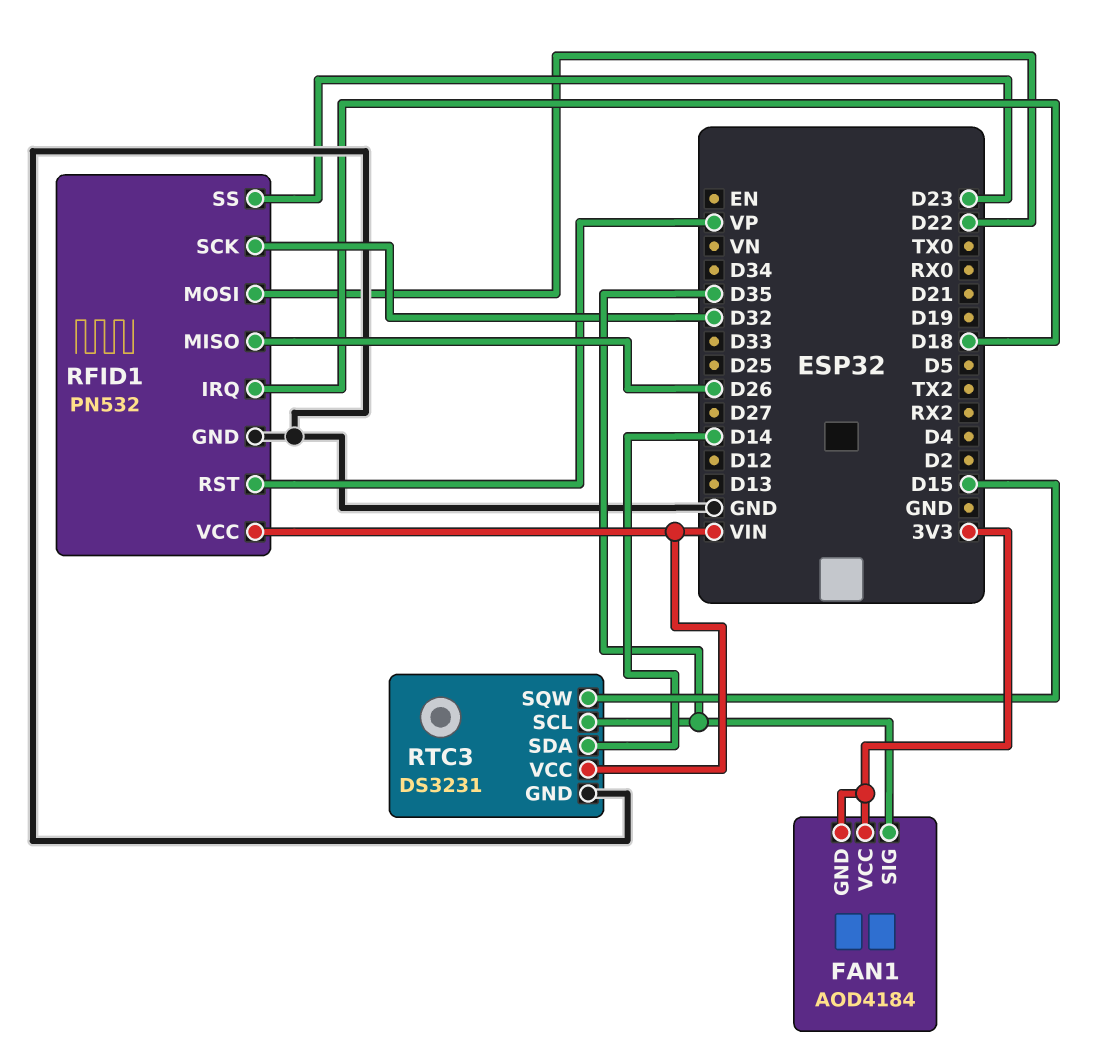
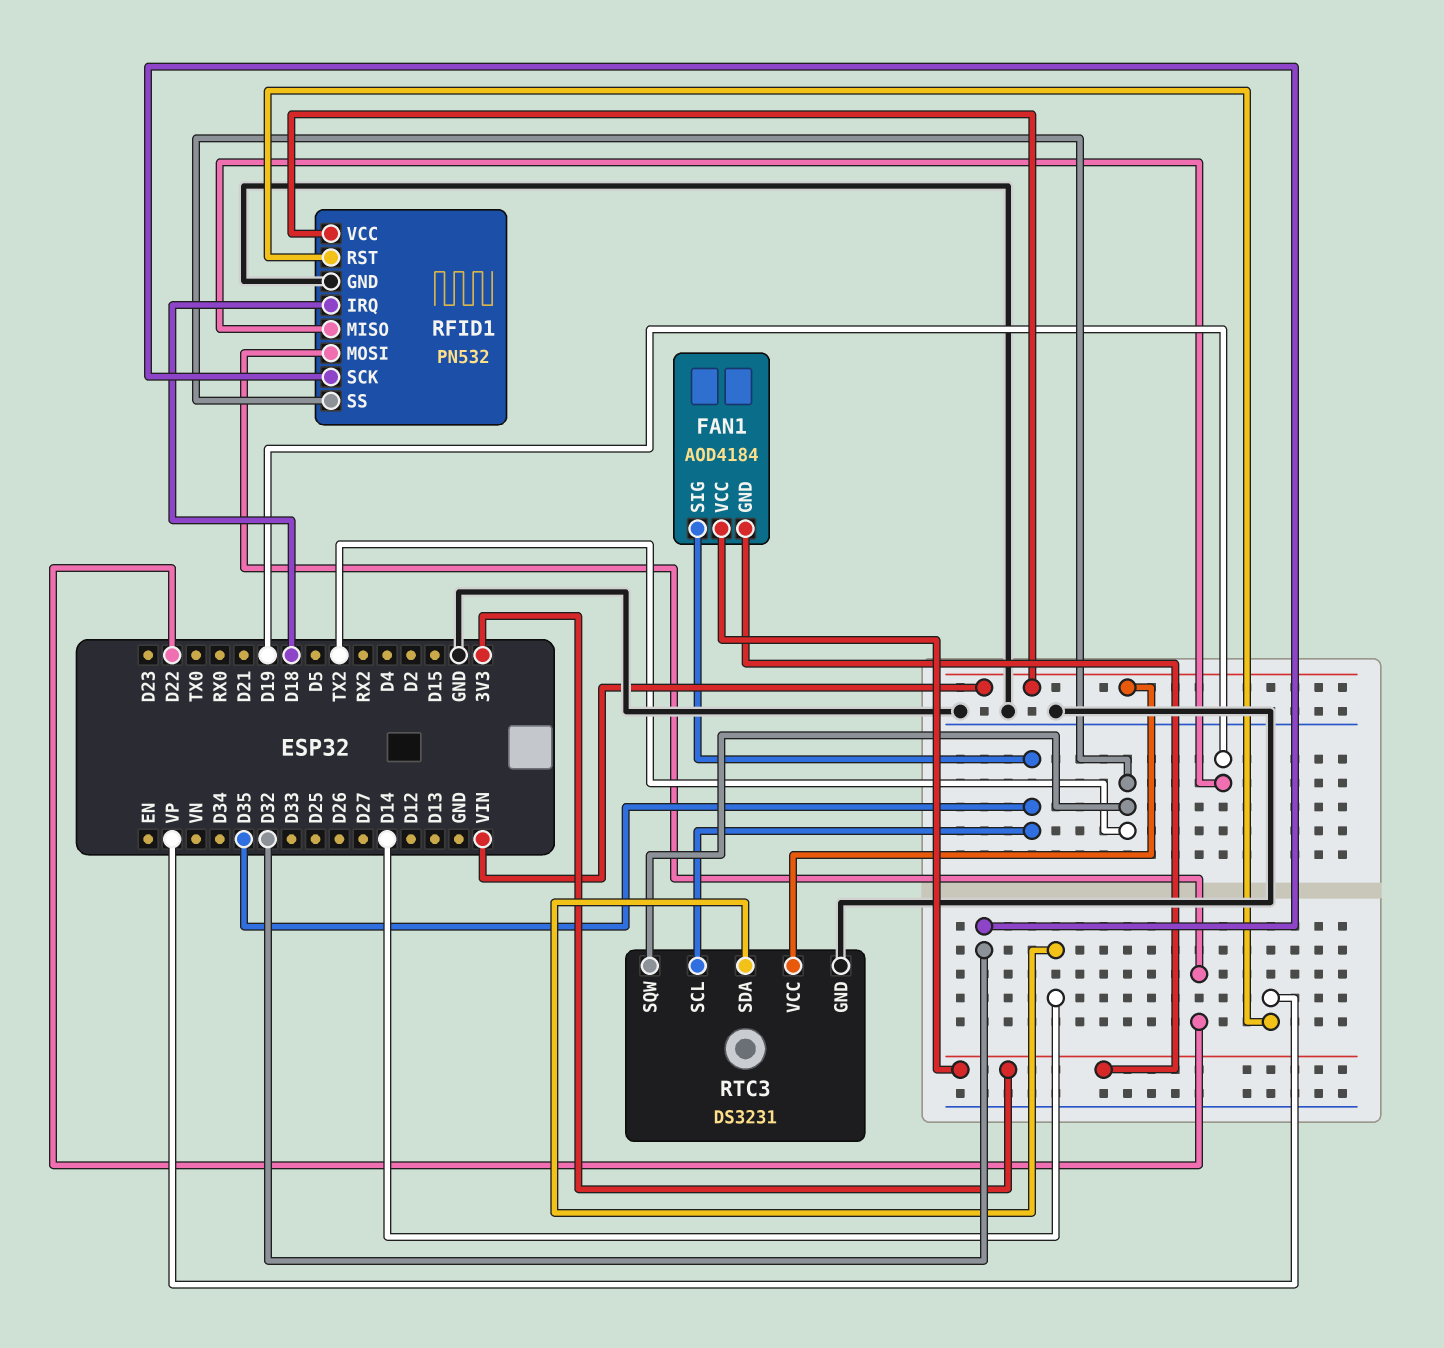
RFID1 pin MISO: D26 -> D19
RFID1 pin SS: D23 -> TX2
RTC3 pin SQW: D15 -> TX2

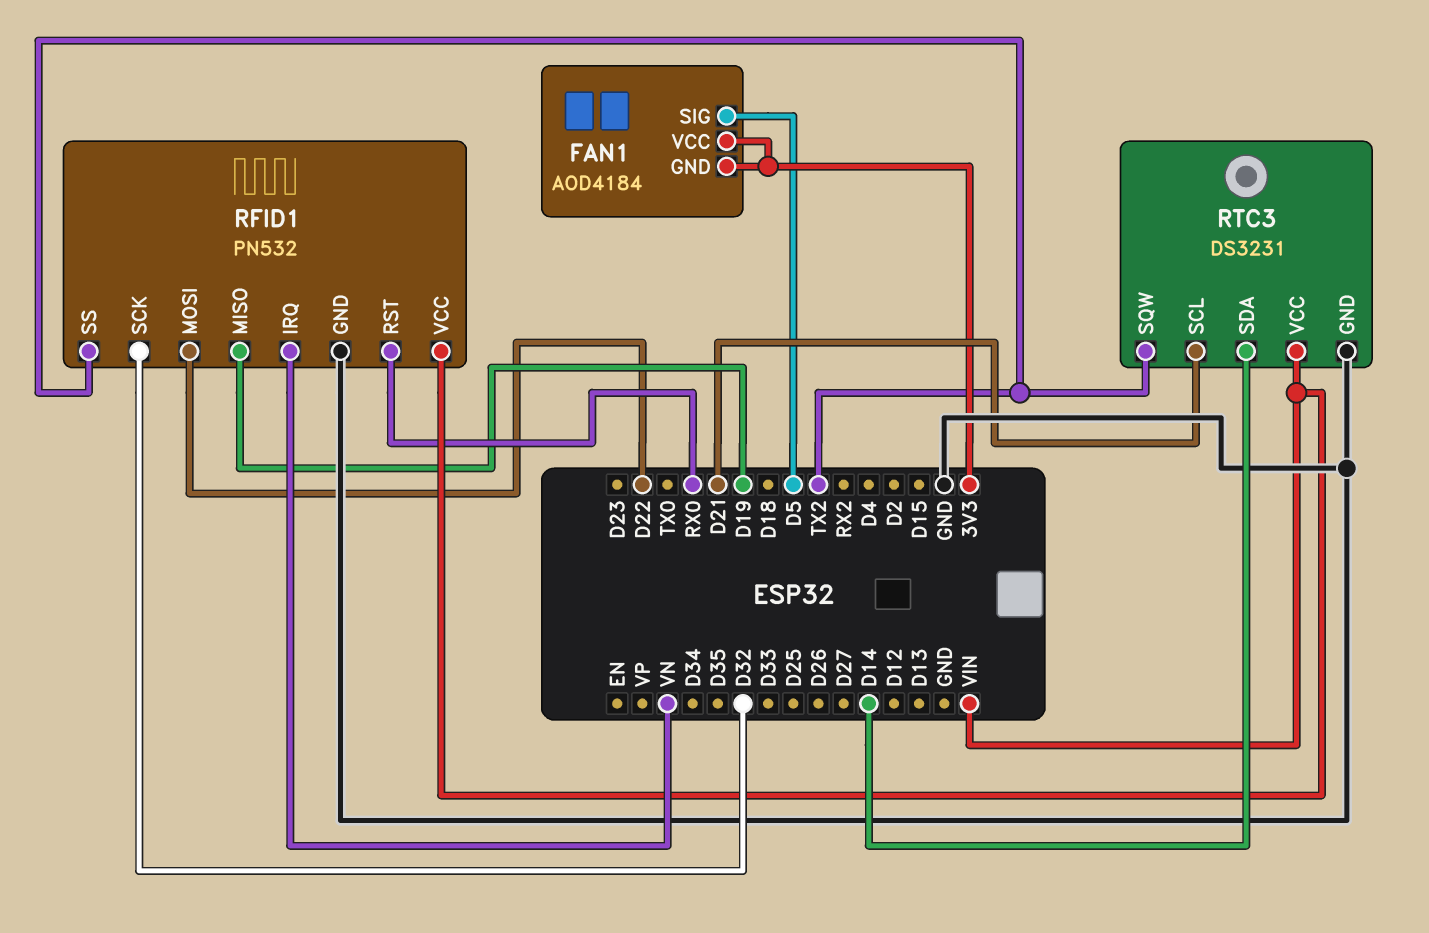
FAN1 pin SIG: D35 -> D5
RFID1 pin IRQ: D18 -> VN
RFID1 pin RST: VP -> RX0
RTC3 pin SCL: D35 -> D21

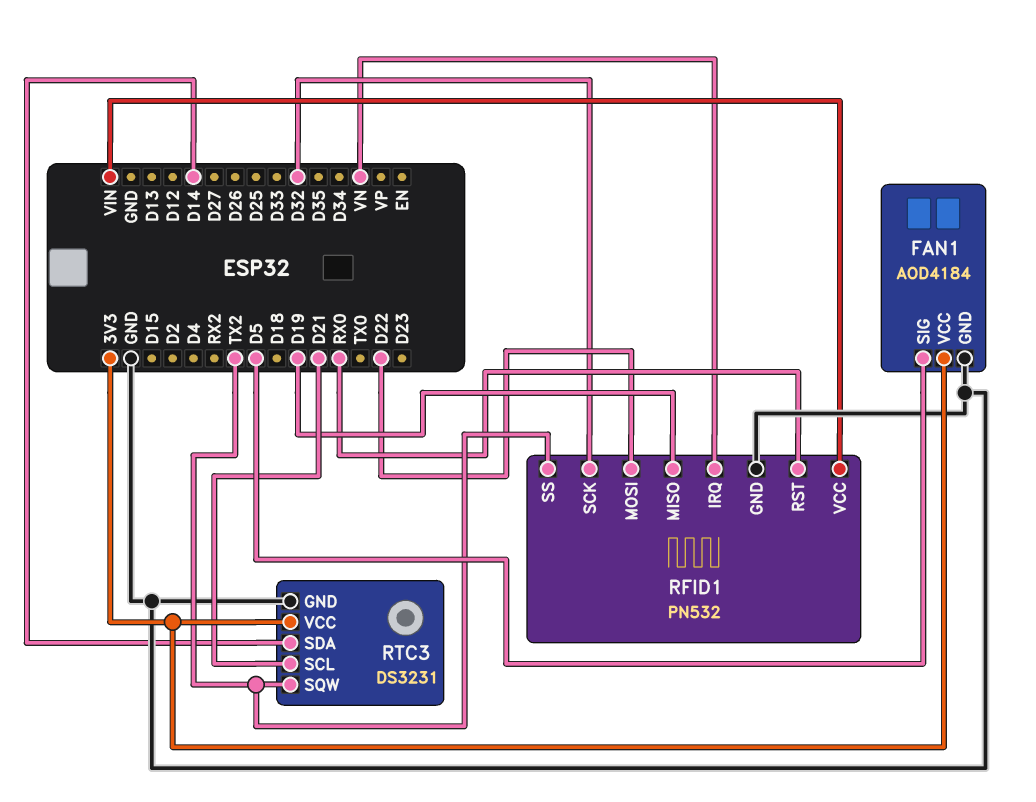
FAN1 pin GND: 3V3 -> GND
RTC3 pin VCC: VIN -> 3V3

